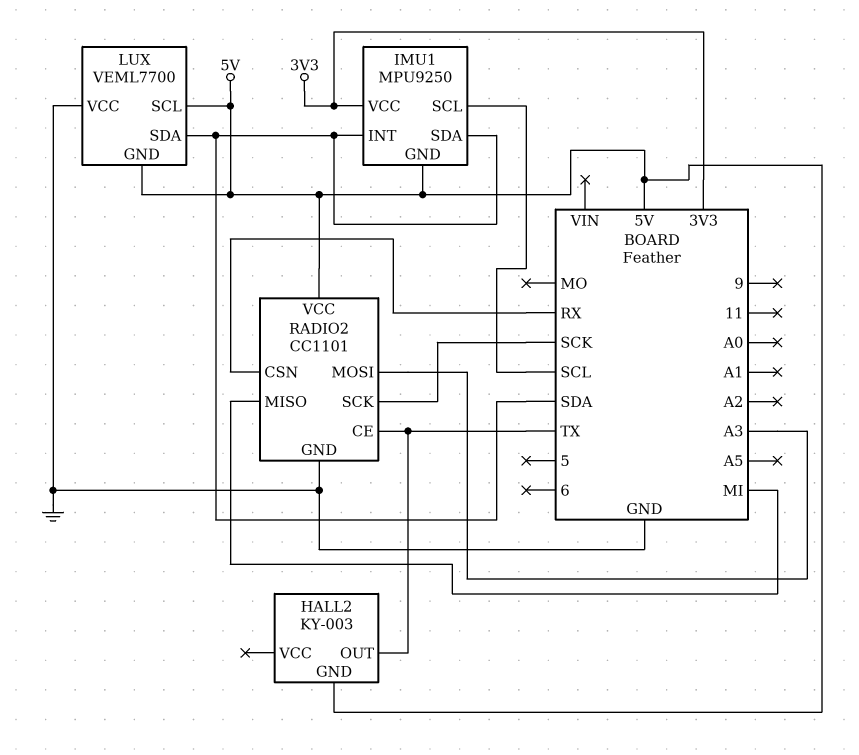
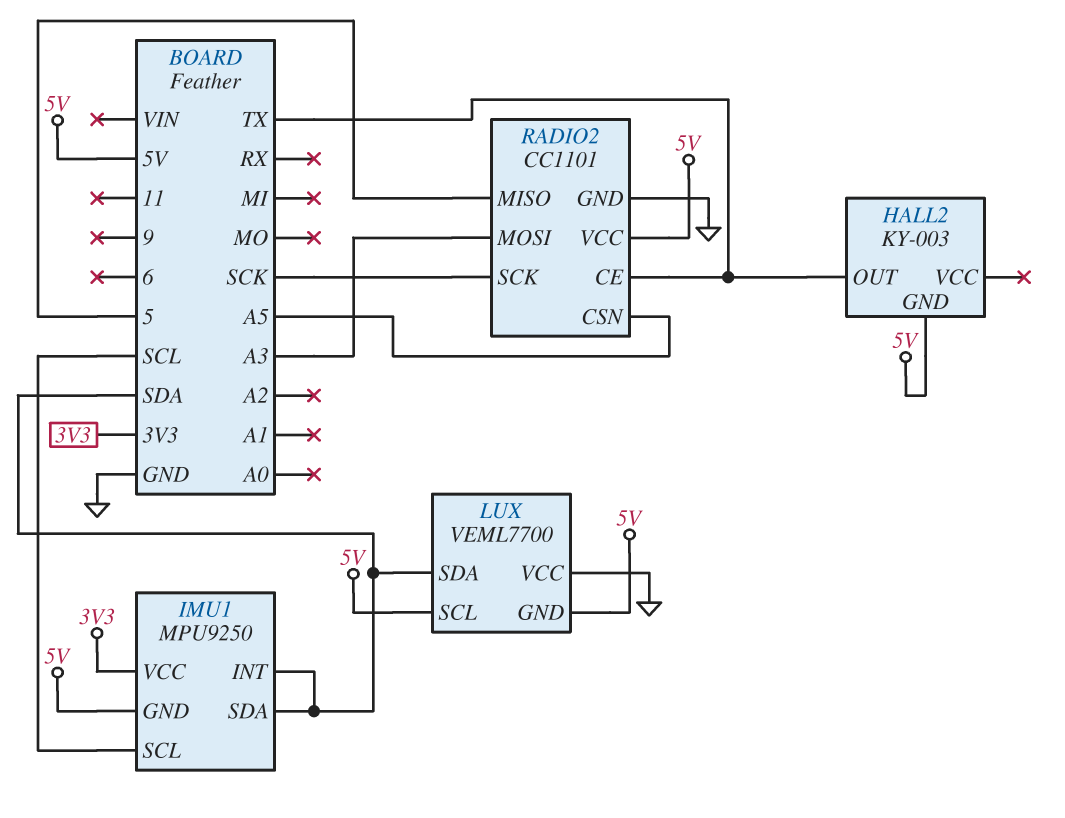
RADIO2 pin CSN: RX -> A5
RADIO2 pin MISO: MI -> 5

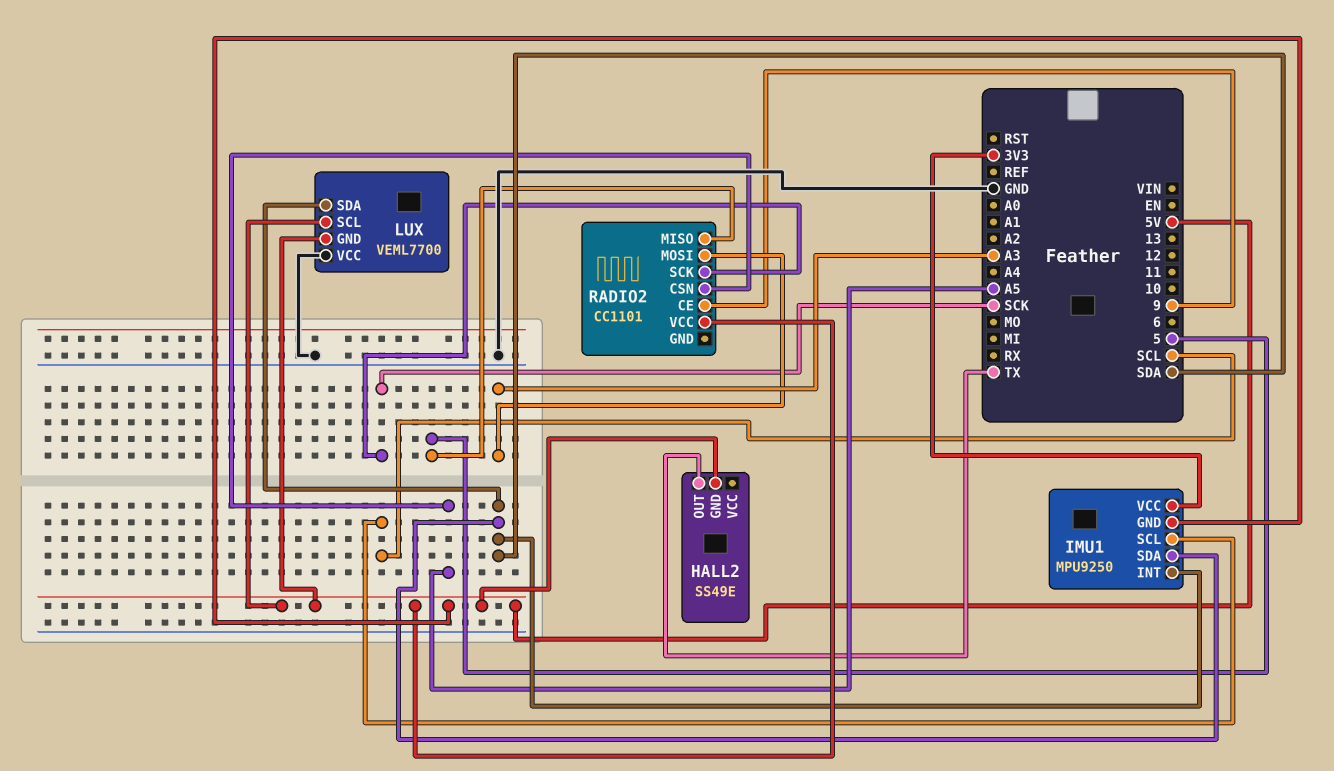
HALL2: KY-003 -> SS49E
RADIO2 pin CE: TX -> 9
RADIO2 pin GND: GND -> none

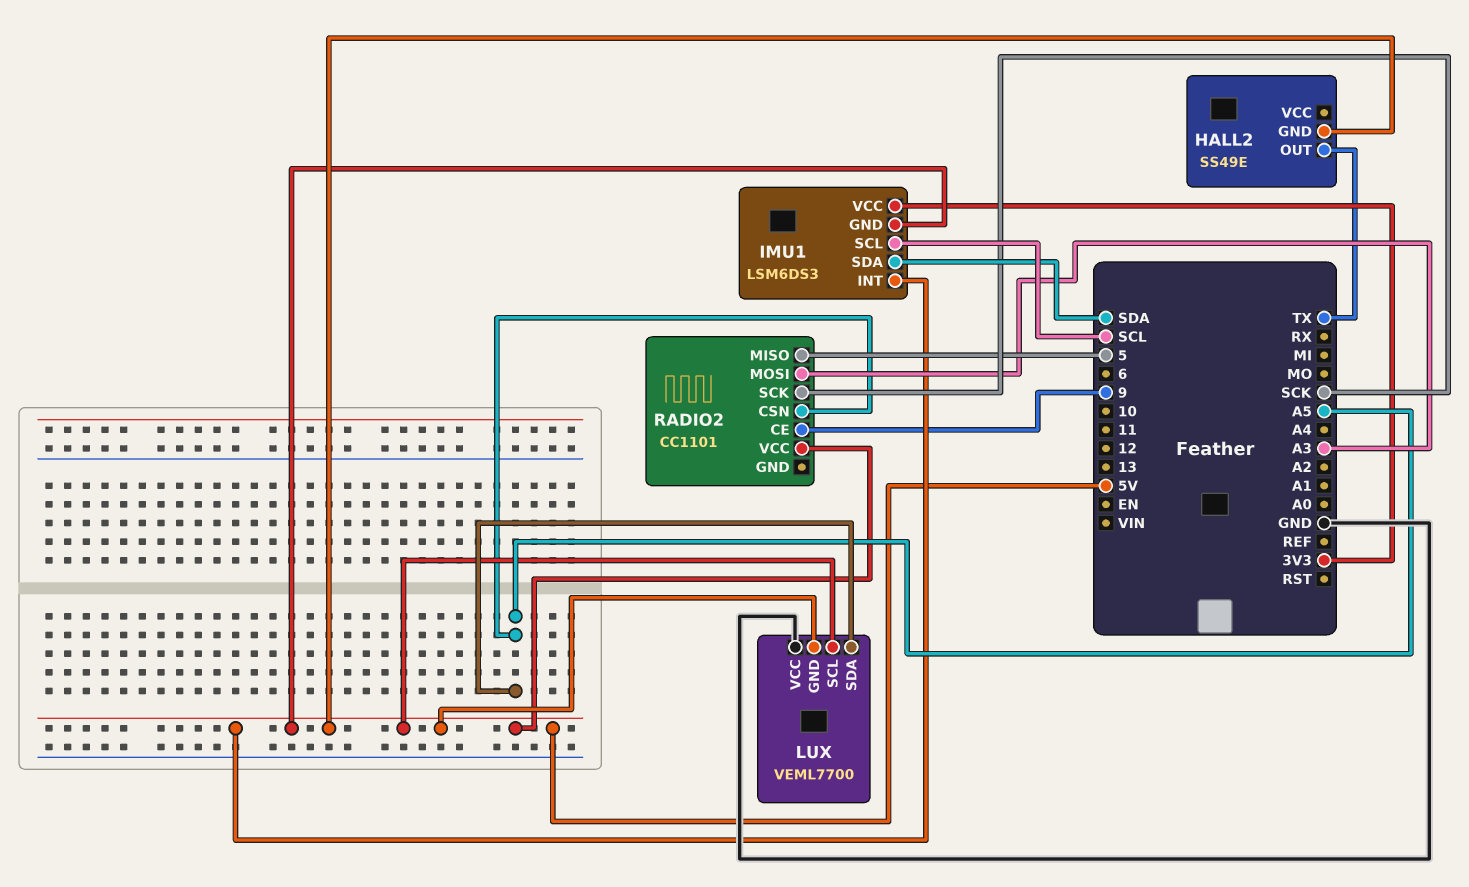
IMU1: MPU9250 -> LSM6DS3
IMU1 pin INT: SDA -> 5V
LUX pin SDA: SDA -> A5

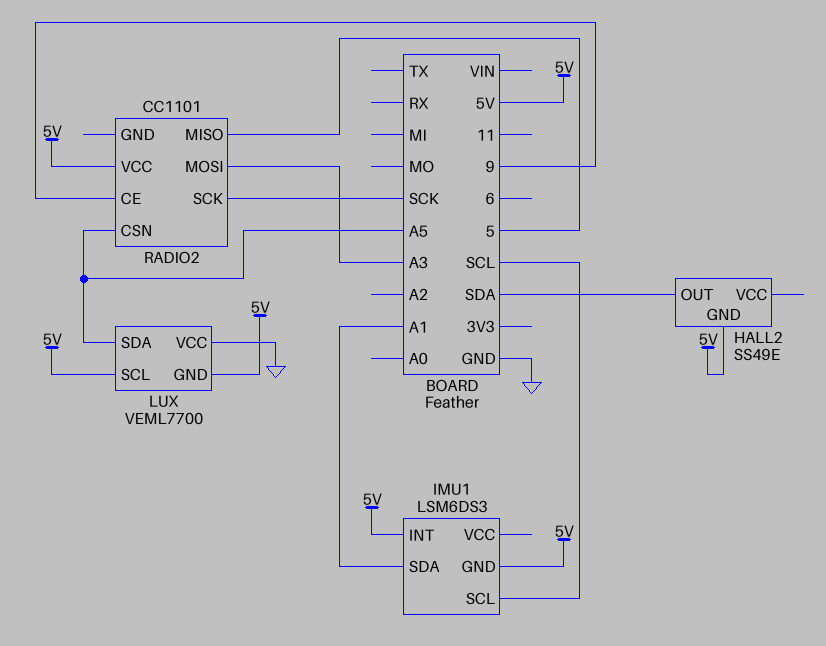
HALL2 pin OUT: TX -> SDA
IMU1 pin SDA: SDA -> A1
IMU1 pin VCC: 3V3 -> none

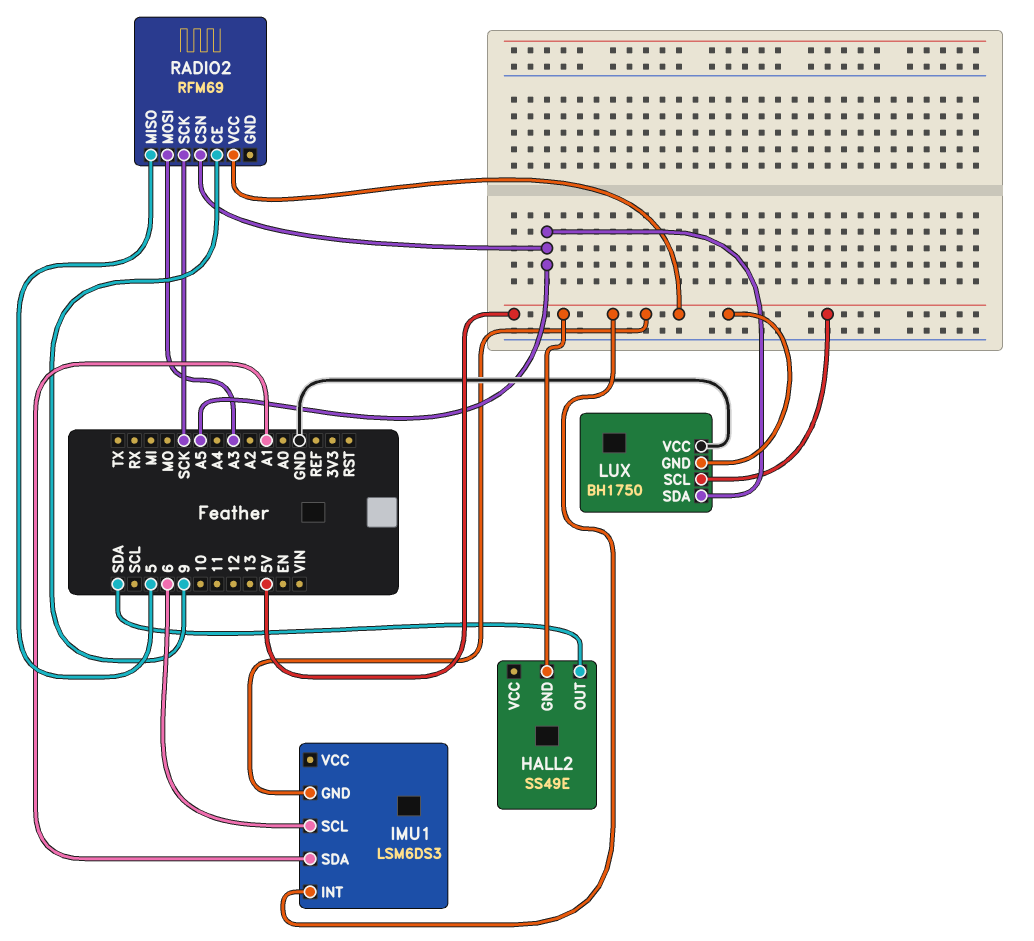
IMU1 pin SCL: SCL -> 6
LUX: VEML7700 -> BH1750
RADIO2: CC1101 -> RFM69

